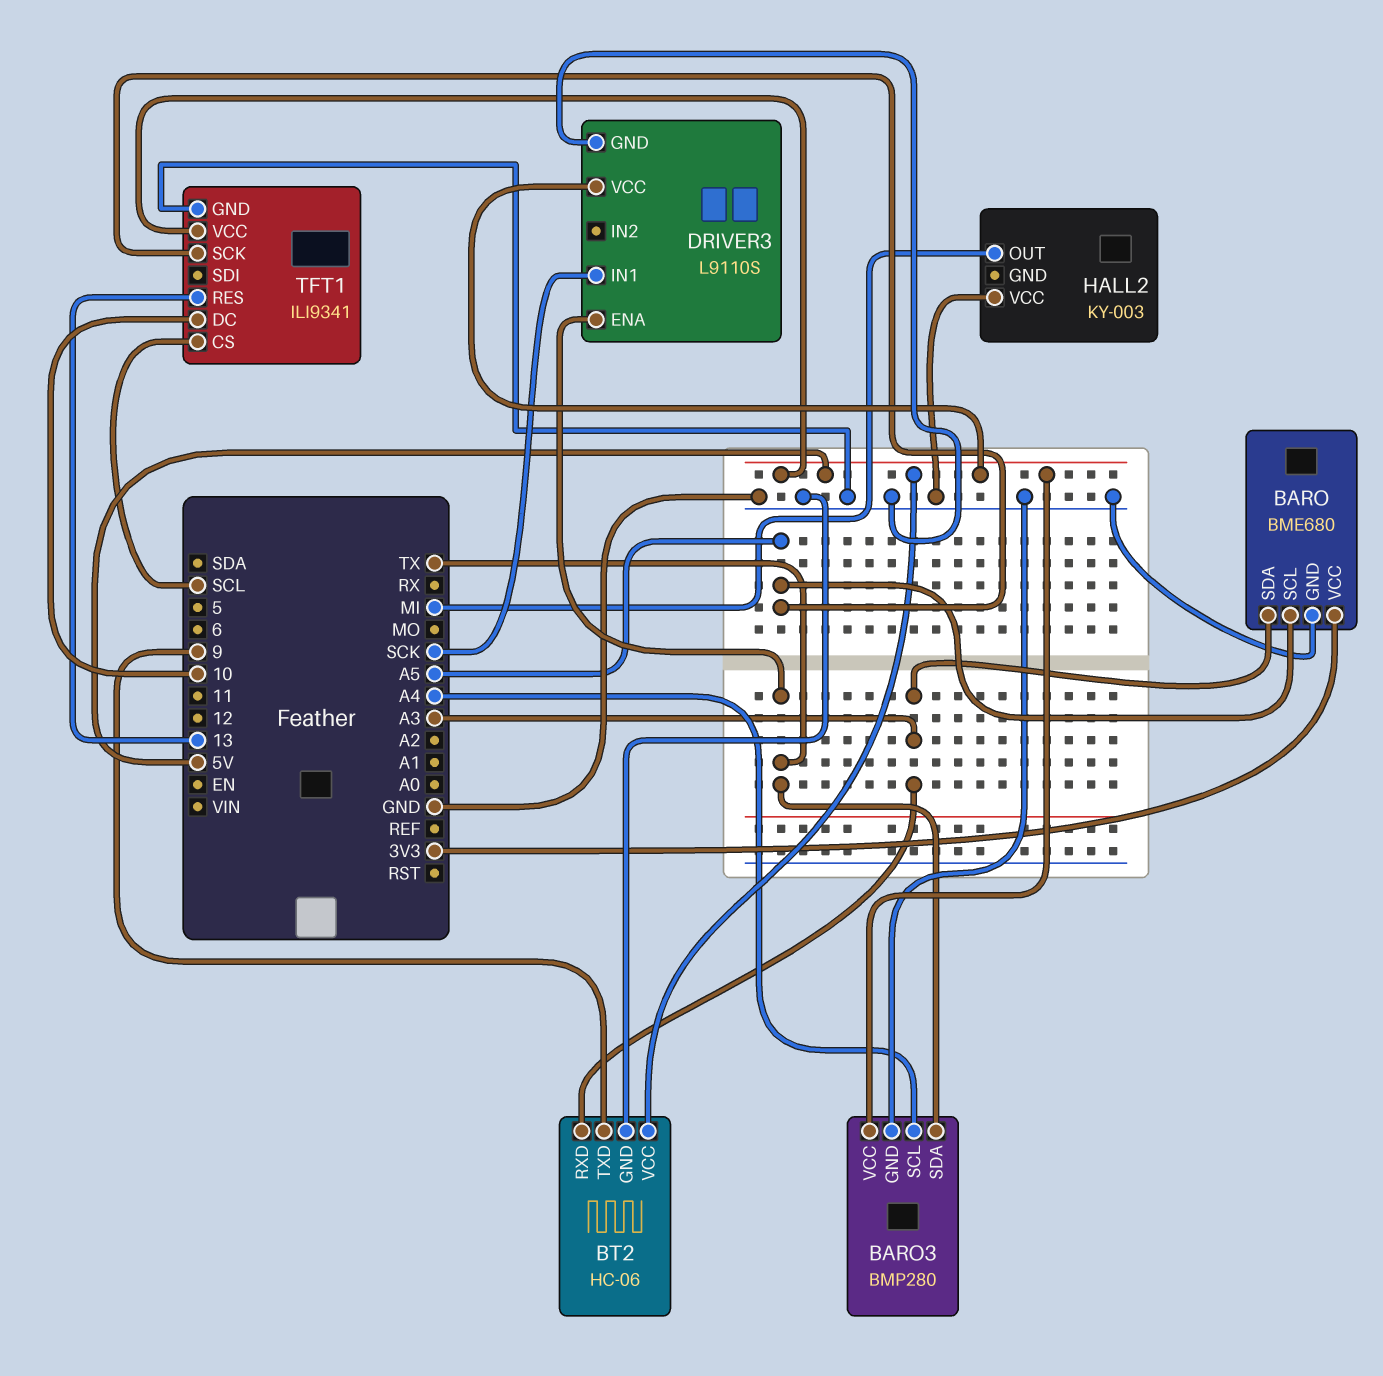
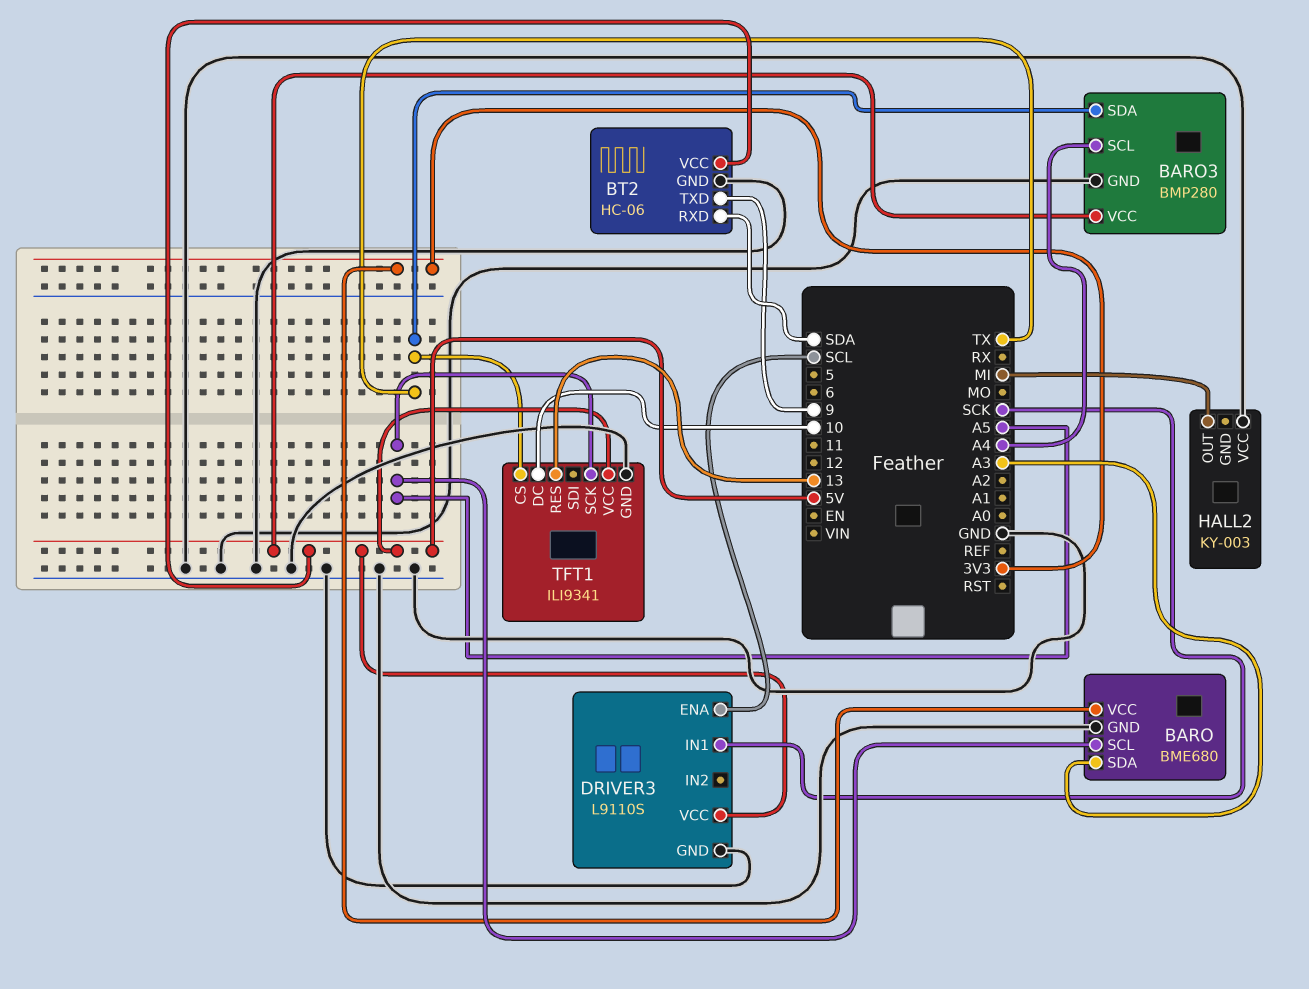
BT2 pin RXD: A3 -> SDA
DRIVER3 pin ENA: TX -> SCL
TFT1 pin CS: SCL -> TX

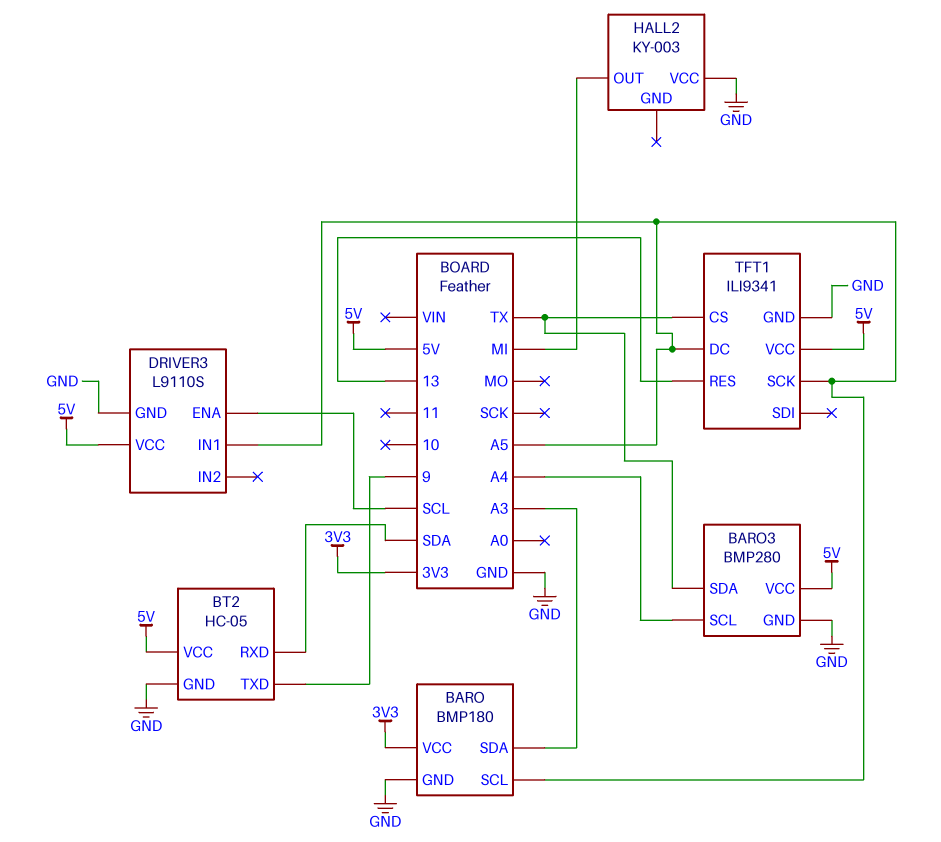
BARO: BME680 -> BMP180
BT2: HC-06 -> HC-05
DRIVER3 pin IN1: SCK -> A5
TFT1 pin DC: 10 -> A5

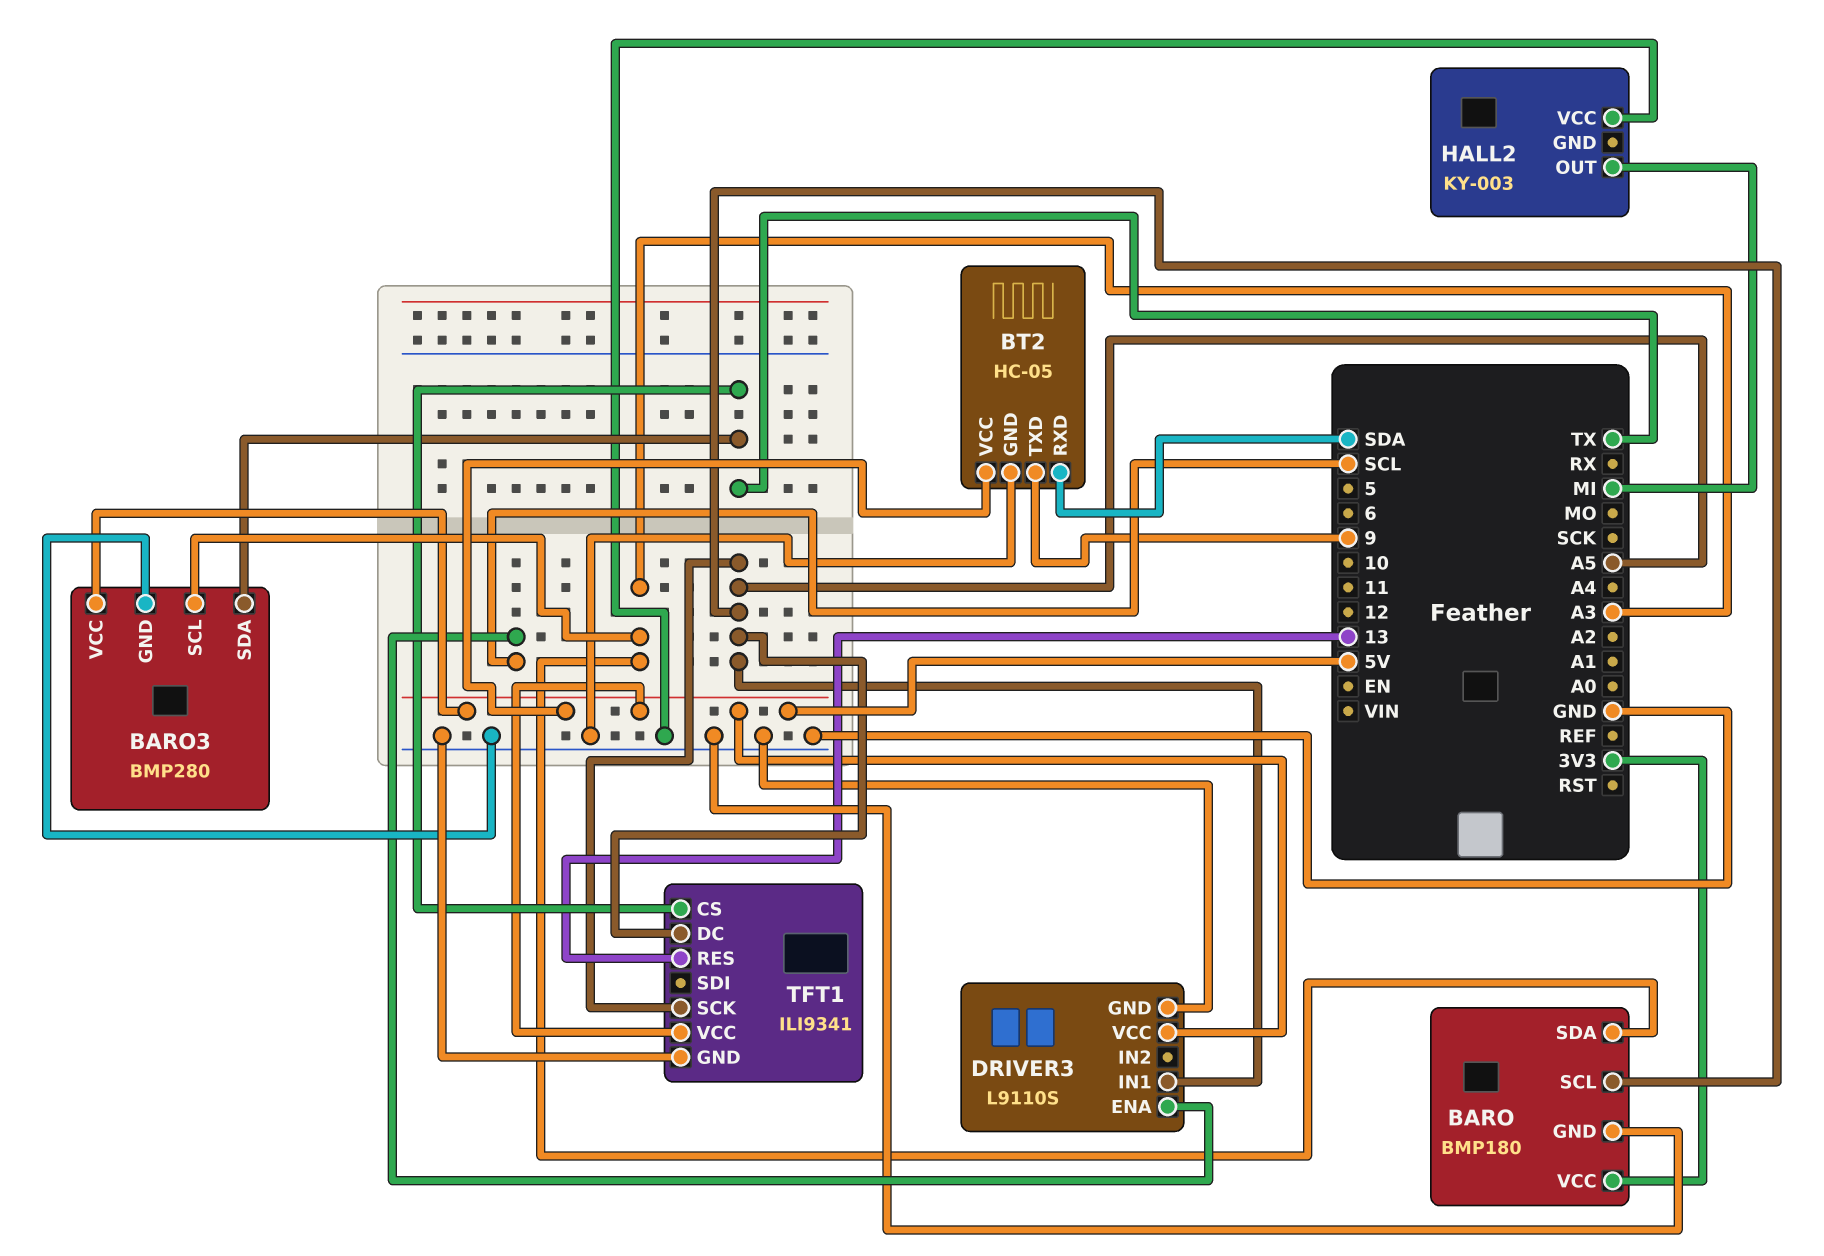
BARO3 pin SCL: A4 -> A3

